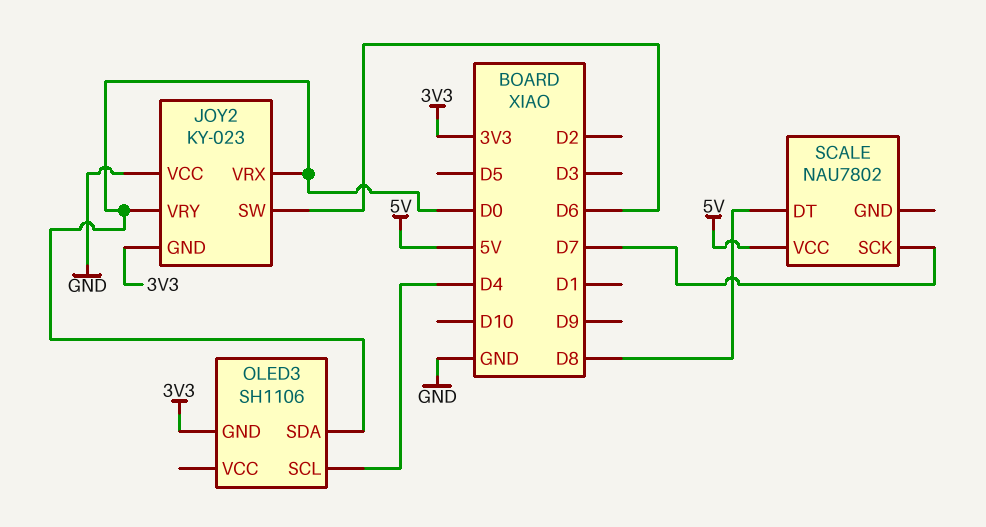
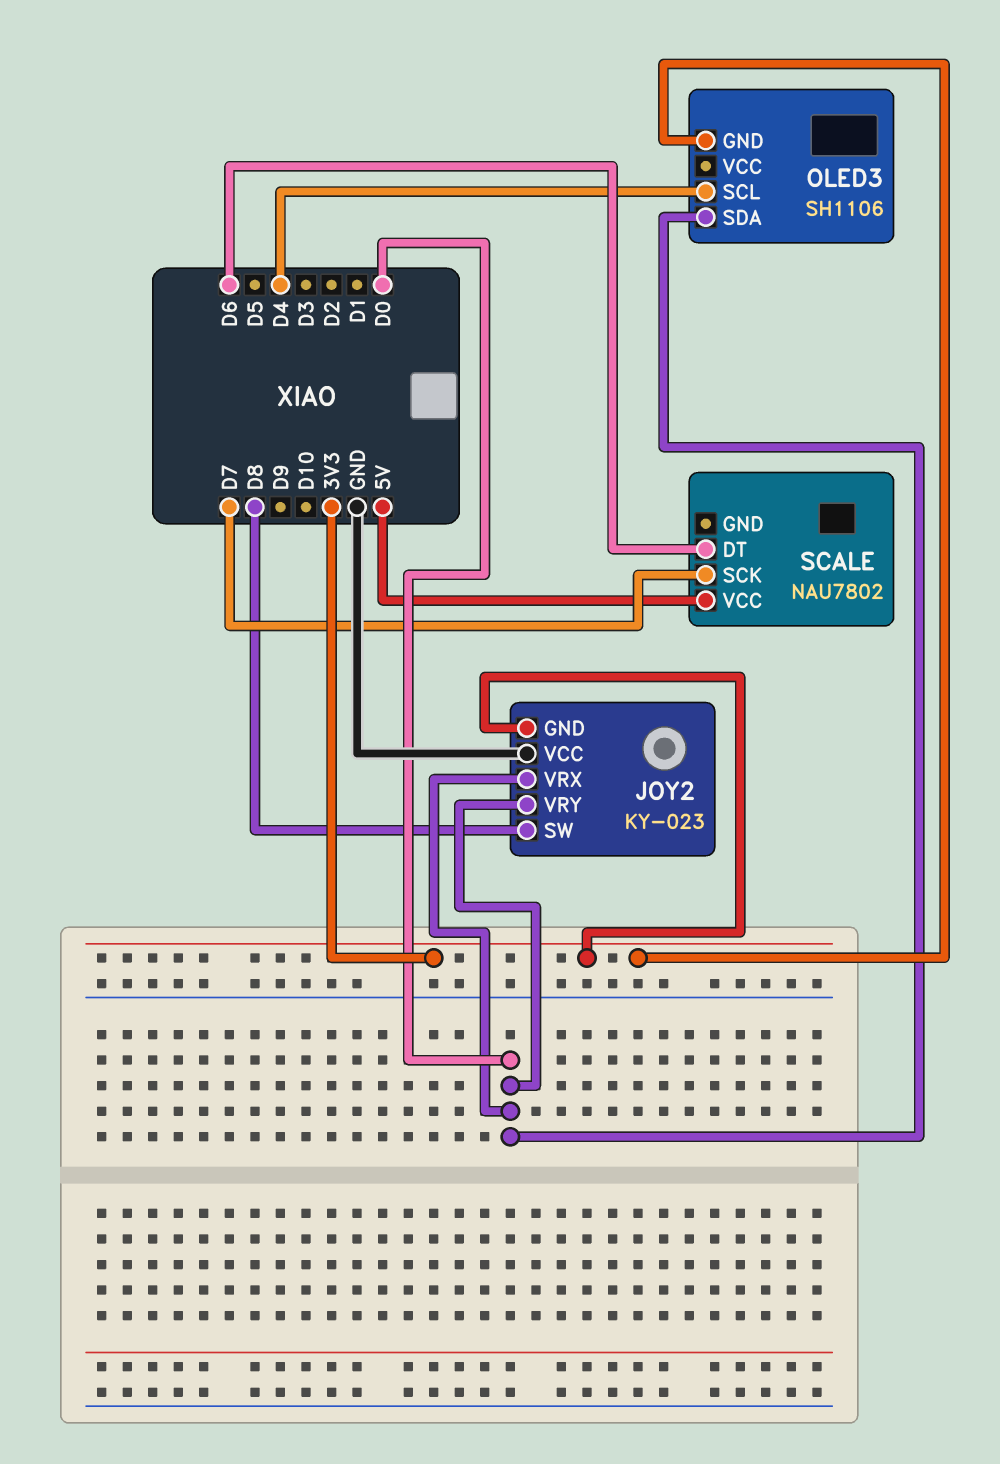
JOY2 pin SW: D6 -> D8
SCALE pin DT: D8 -> D6

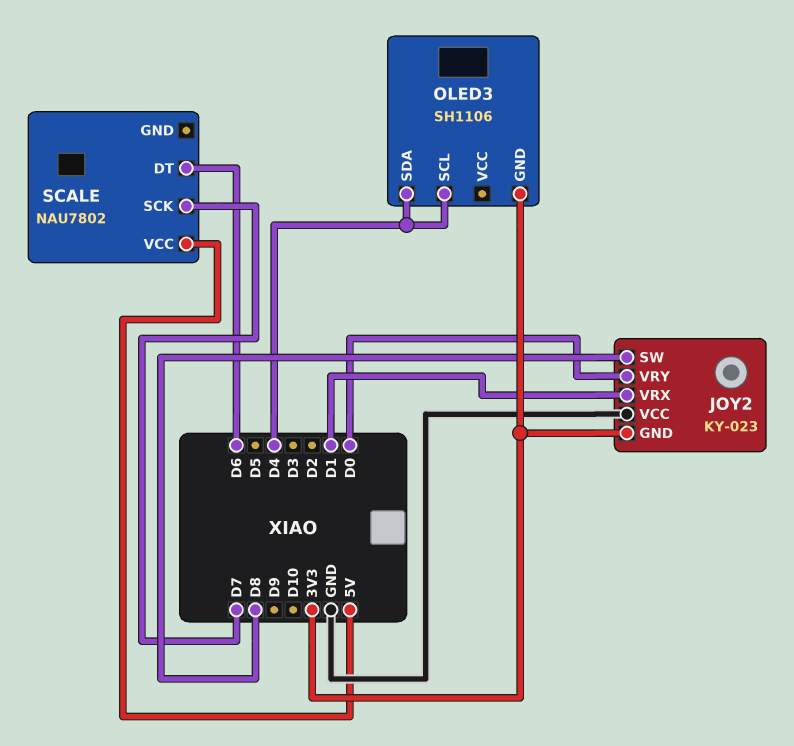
JOY2 pin VRX: D0 -> D1
OLED3 pin SDA: D0 -> D4

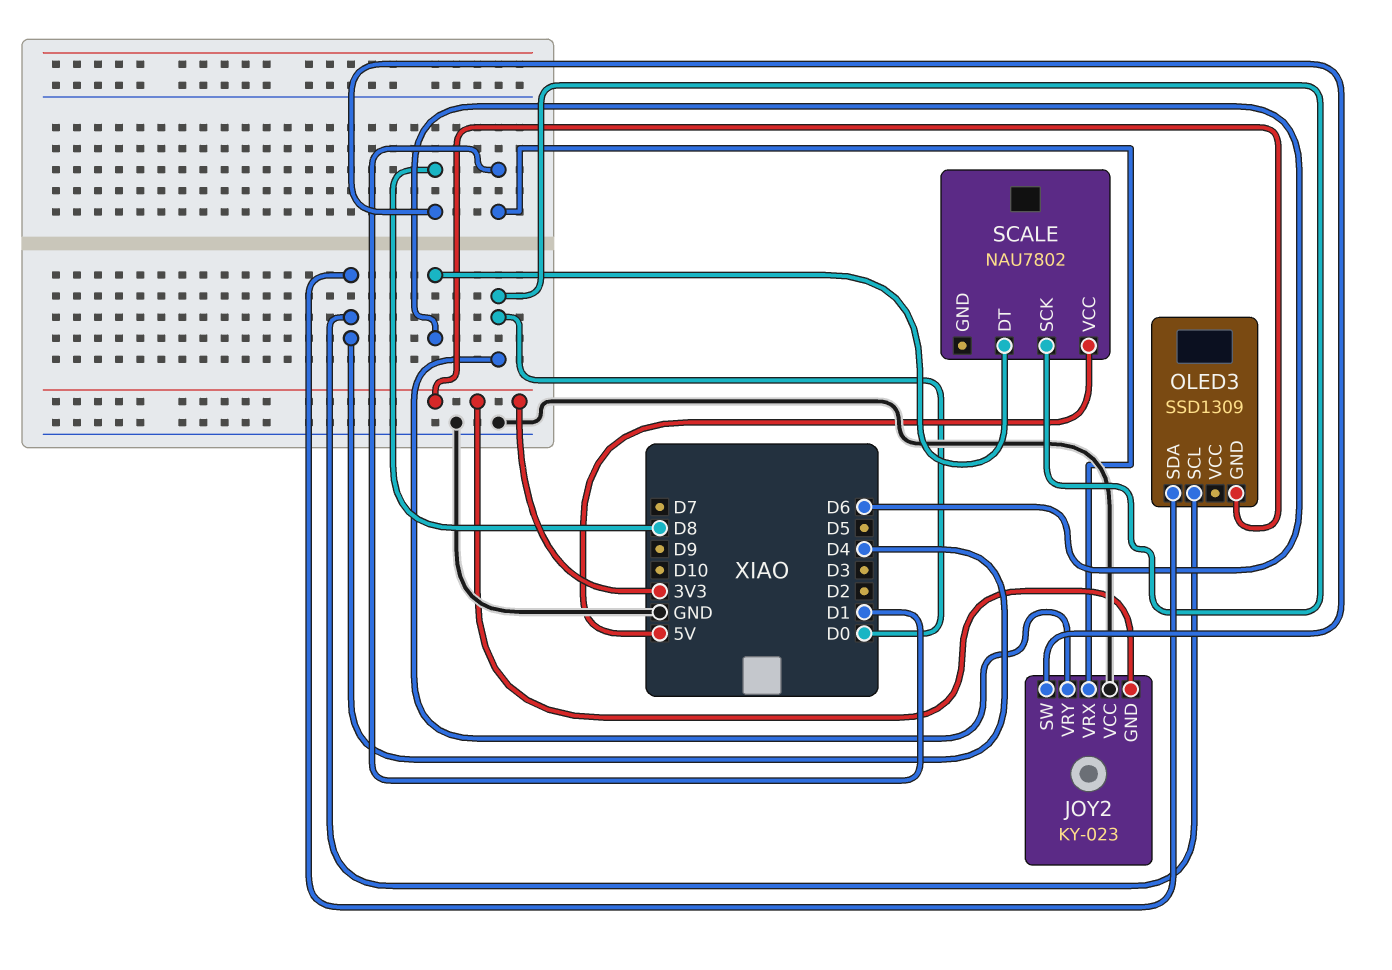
OLED3: SH1106 -> SSD1309
SCALE pin SCK: D7 -> D0

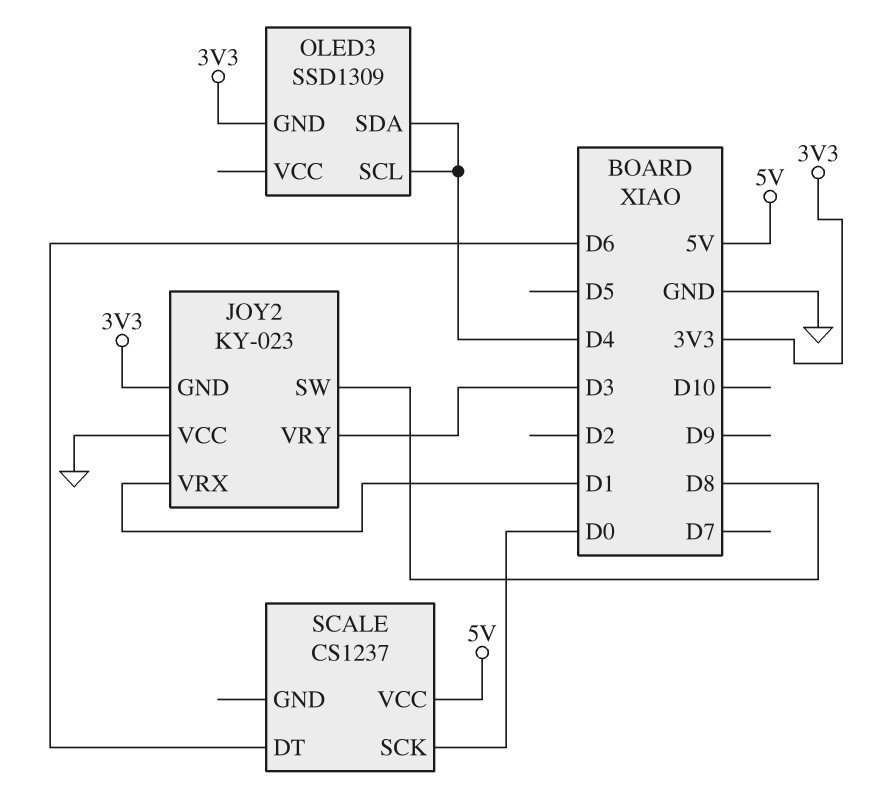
JOY2 pin VRY: D0 -> D3
SCALE: NAU7802 -> CS1237

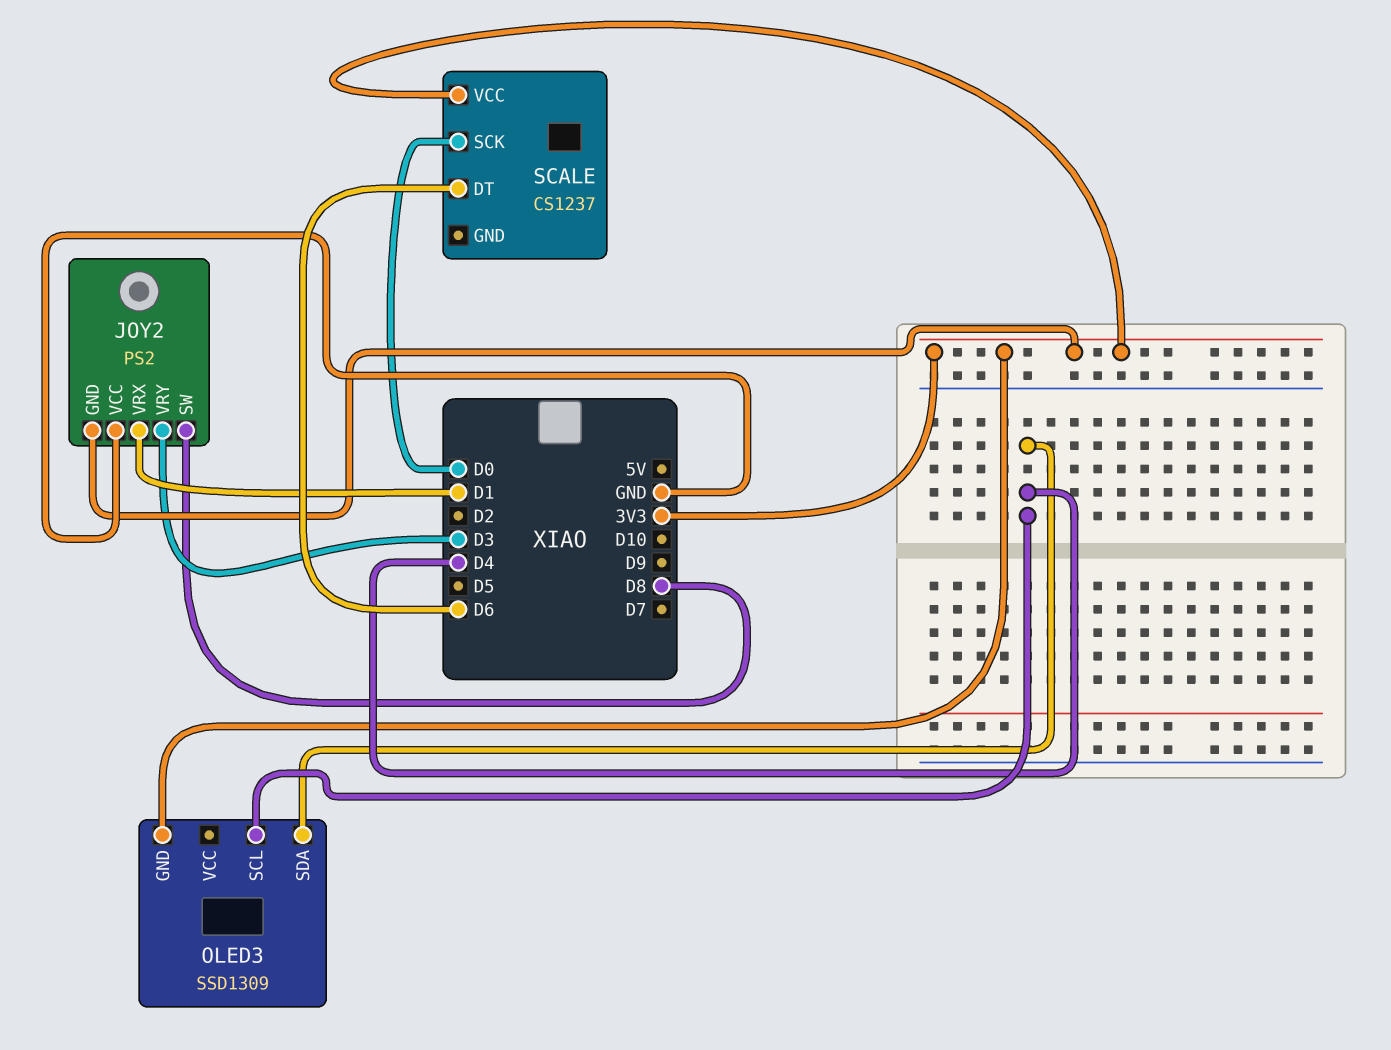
JOY2: KY-023 -> PS2
SCALE pin VCC: 5V -> 3V3

